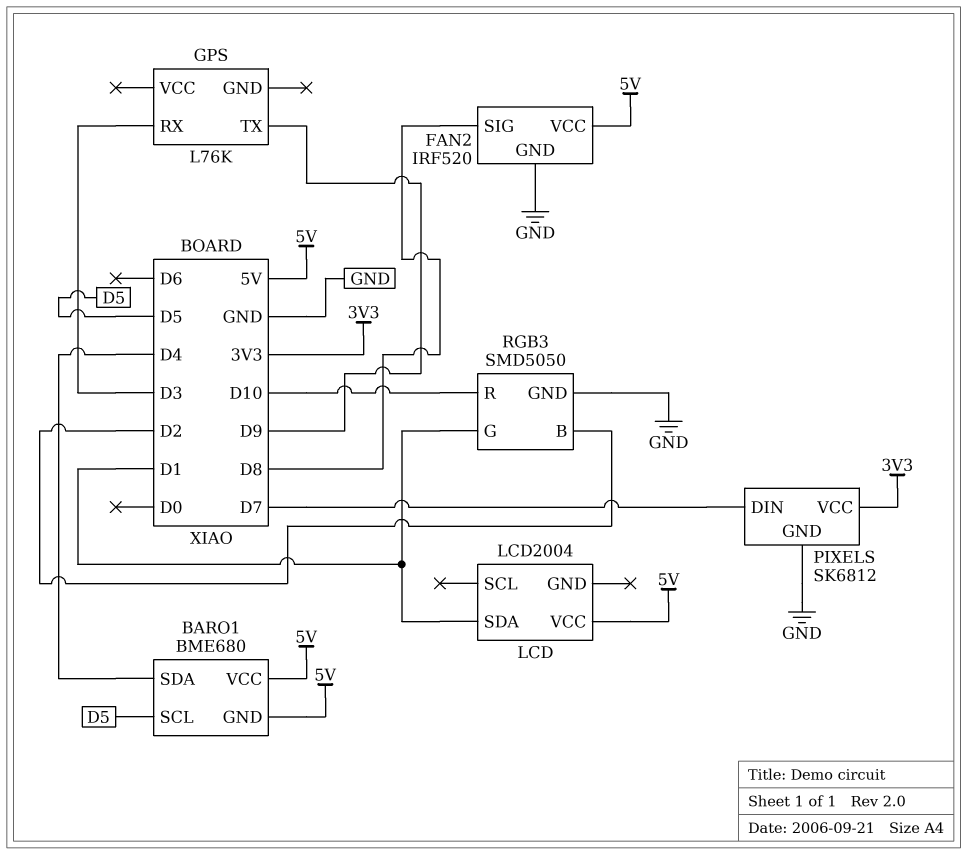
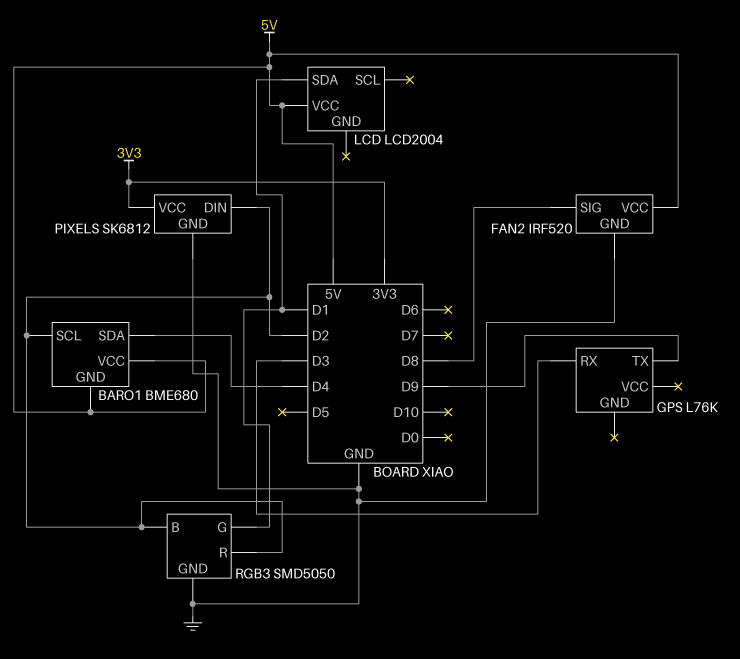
BARO1 pin SCL: D5 -> D2
PIXELS pin DIN: D7 -> D2
RGB3 pin R: D10 -> D2

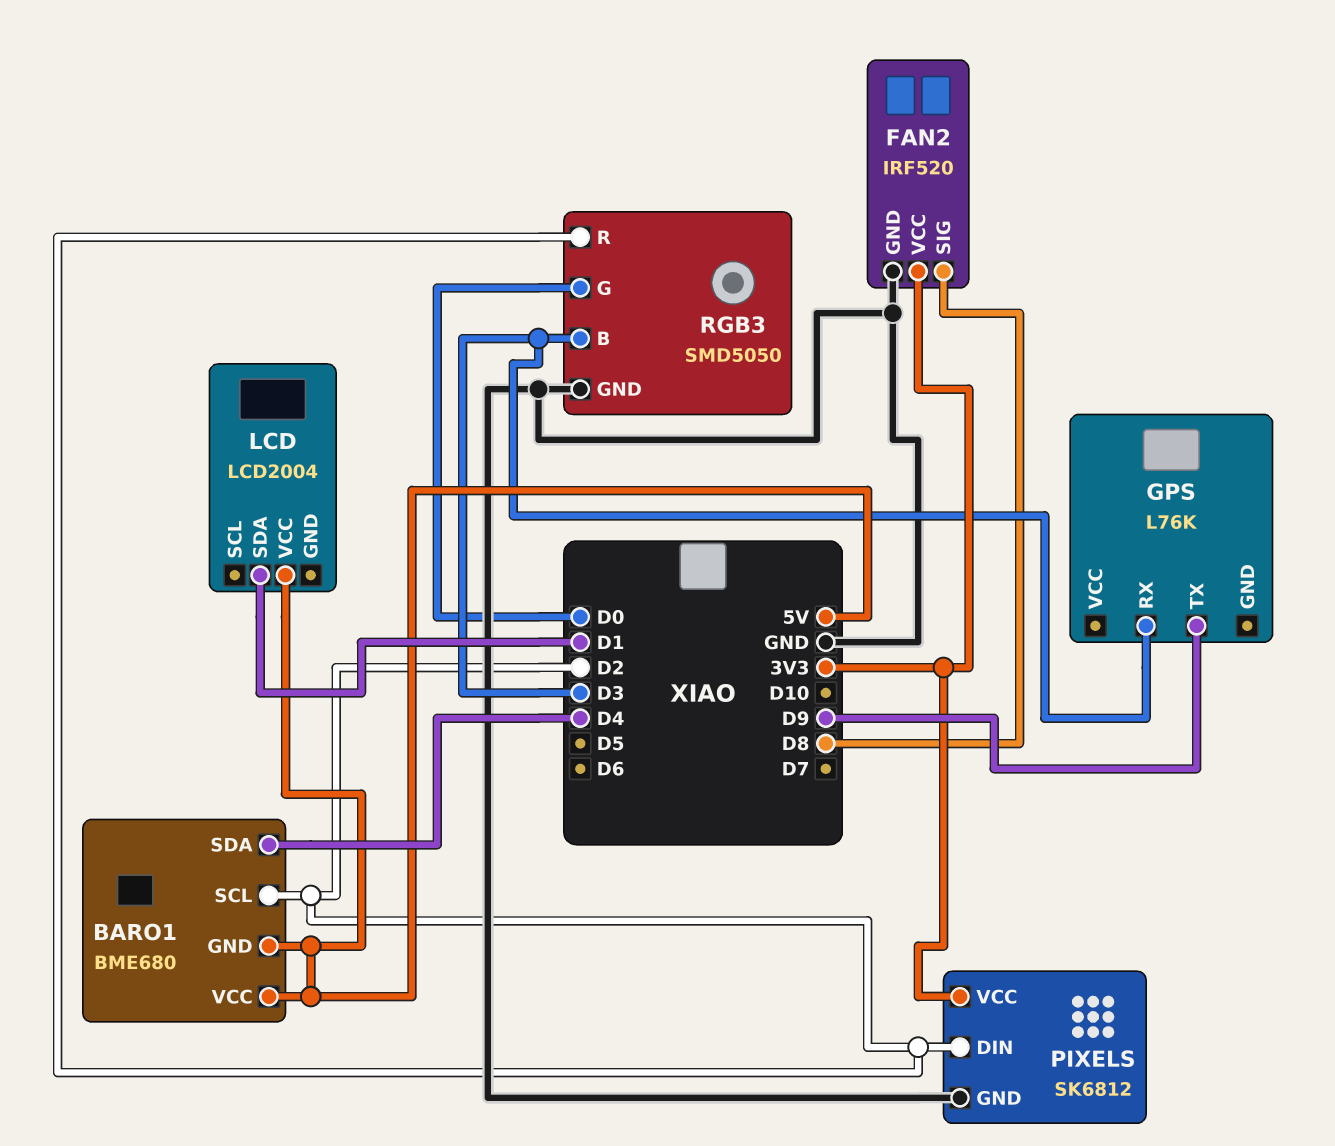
FAN2 pin VCC: 5V -> 3V3
RGB3 pin B: D2 -> D3
RGB3 pin G: D1 -> D0

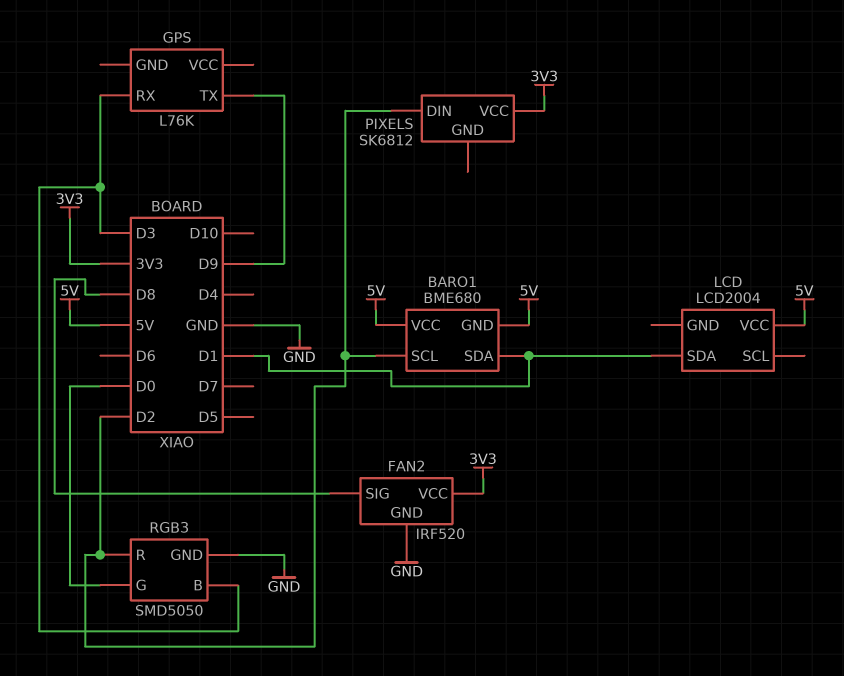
BARO1 pin SDA: D4 -> D1
PIXELS pin GND: GND -> none

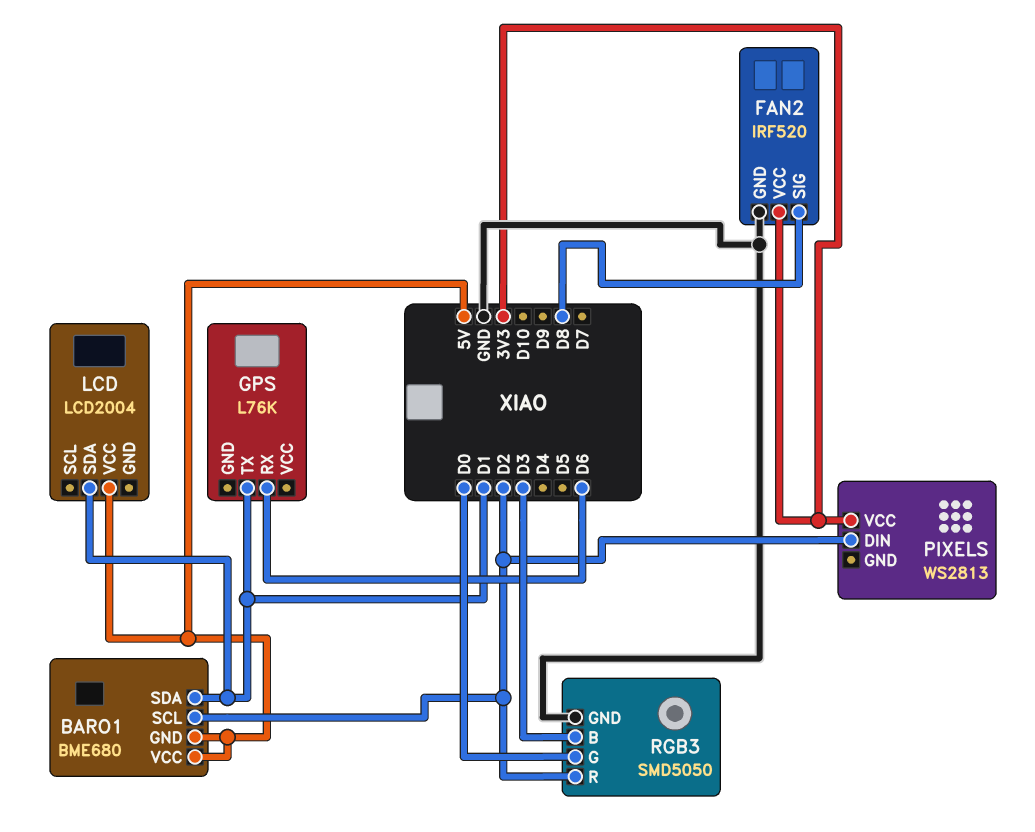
GPS pin RX: D3 -> D6
GPS pin TX: D9 -> D1
PIXELS: SK6812 -> WS2813

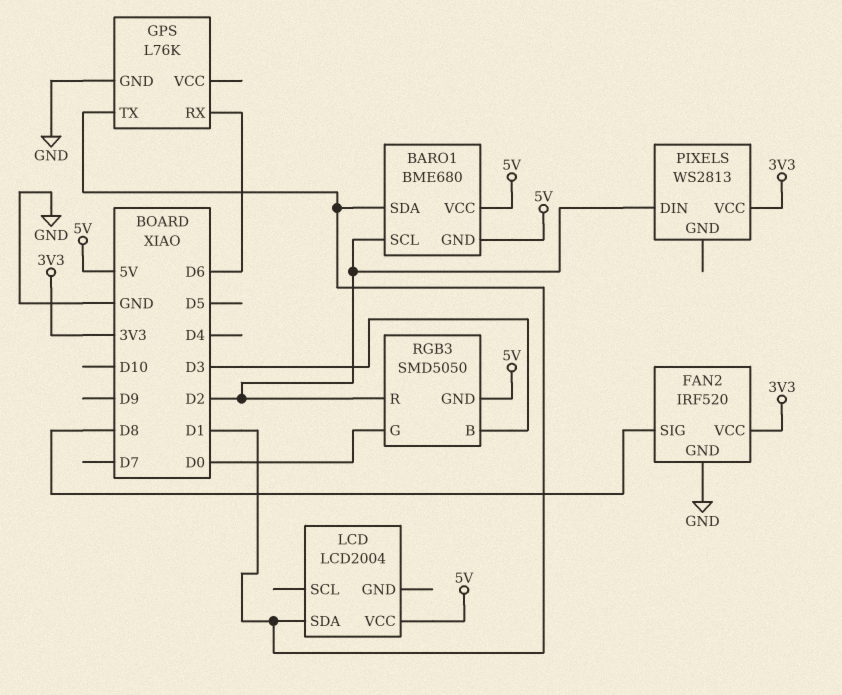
GPS pin GND: none -> GND
RGB3 pin GND: GND -> 5V

